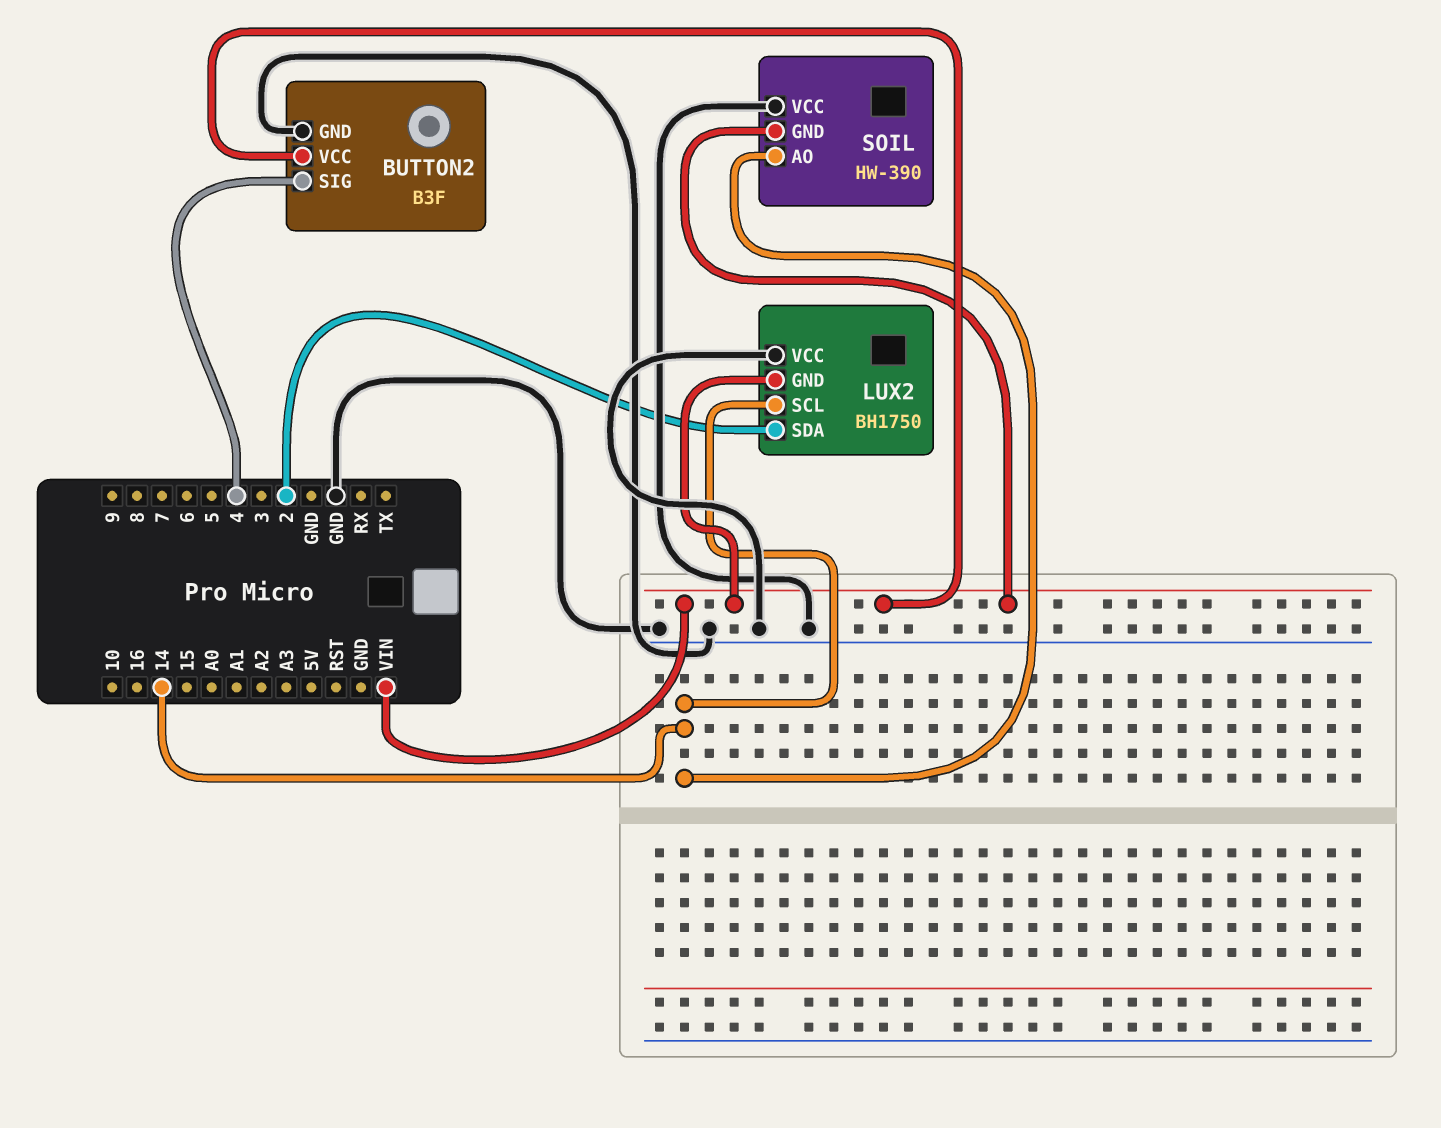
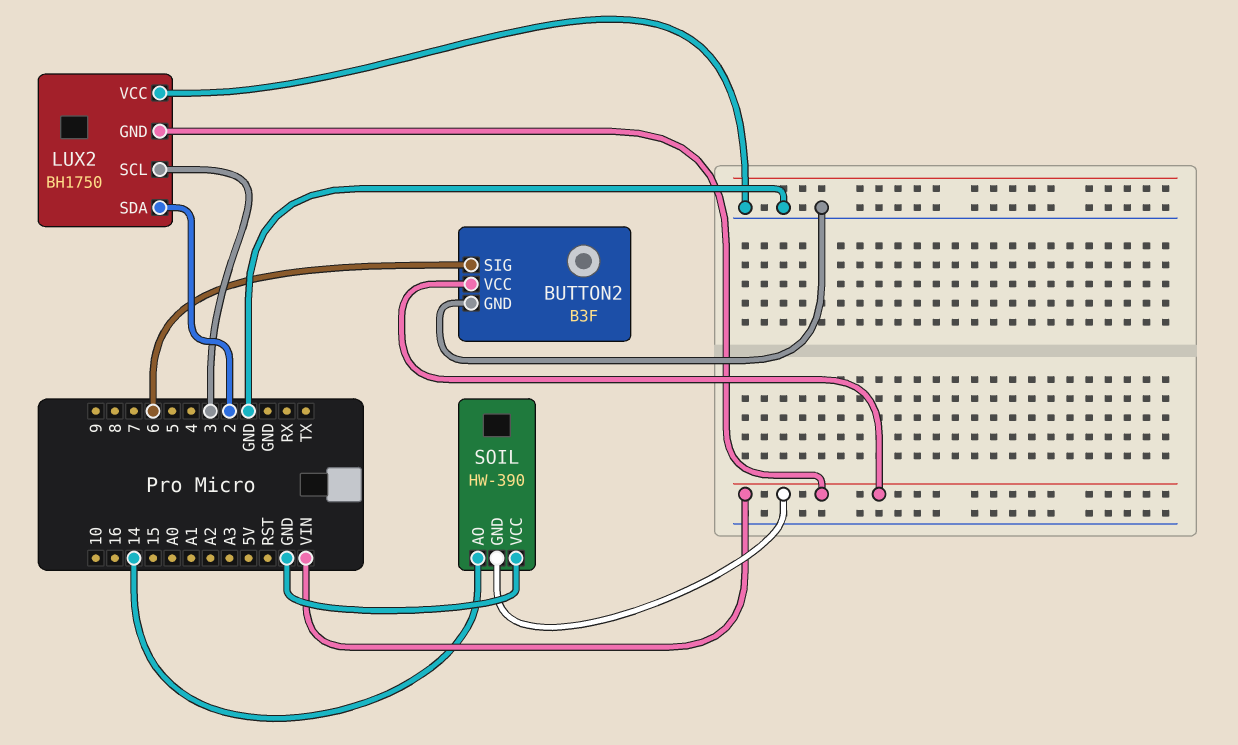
BUTTON2 pin SIG: 4 -> 6
LUX2 pin SCL: 14 -> 3

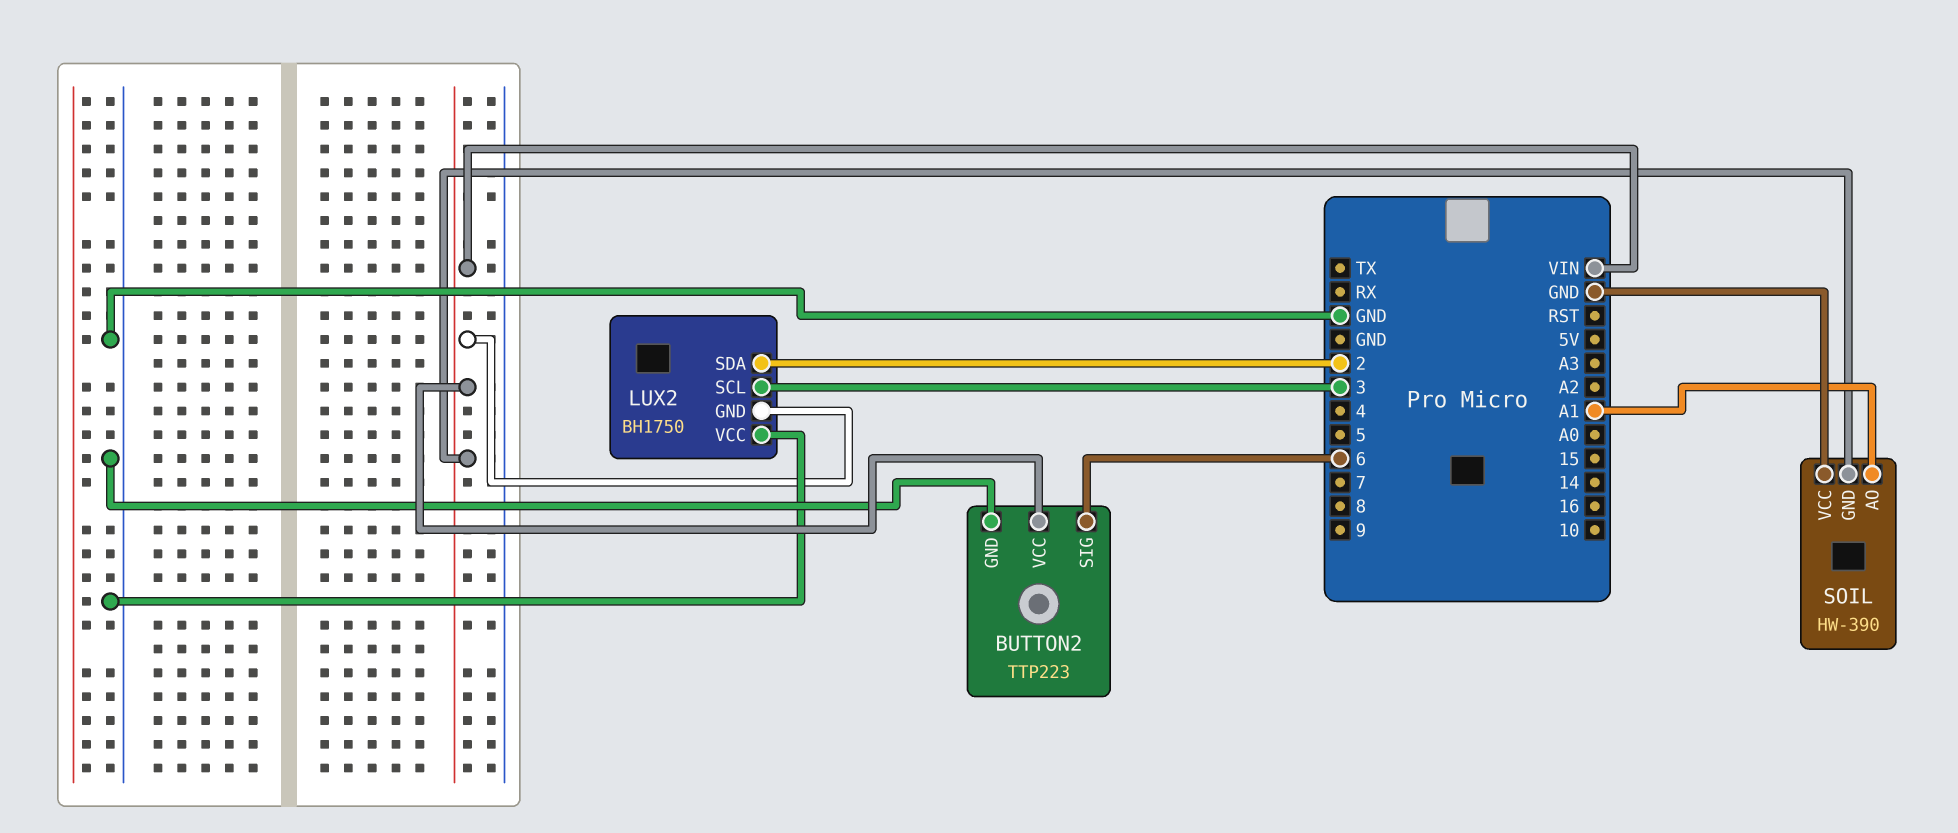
BUTTON2: B3F -> TTP223
SOIL pin AO: 14 -> A1

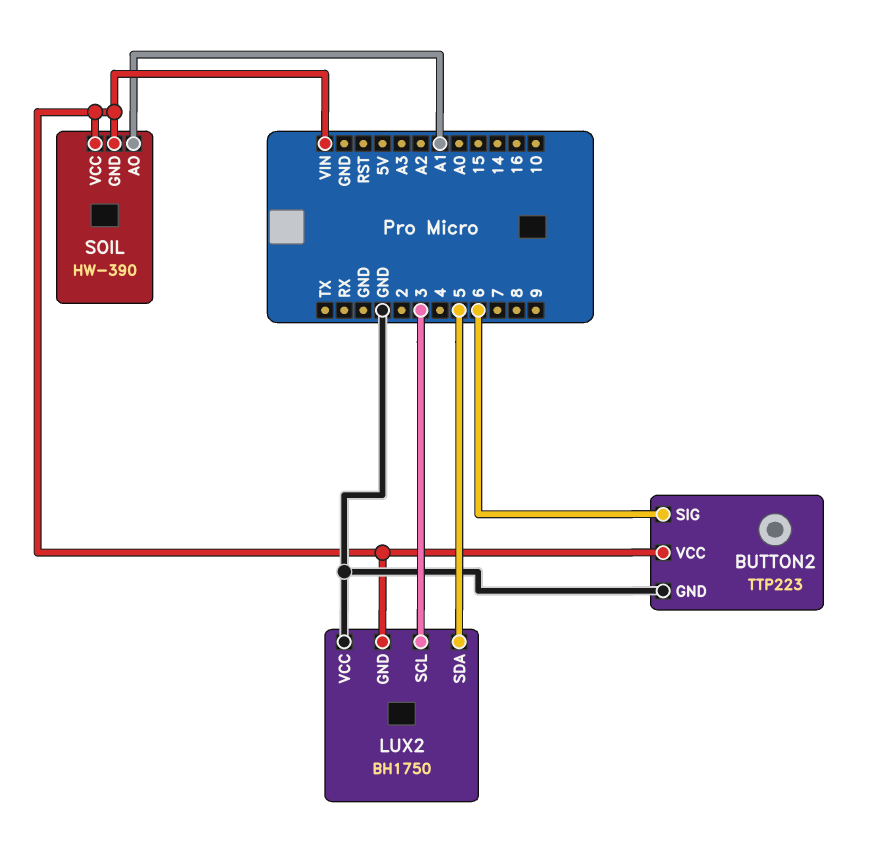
LUX2 pin SDA: 2 -> 5
SOIL pin VCC: GND -> VIN

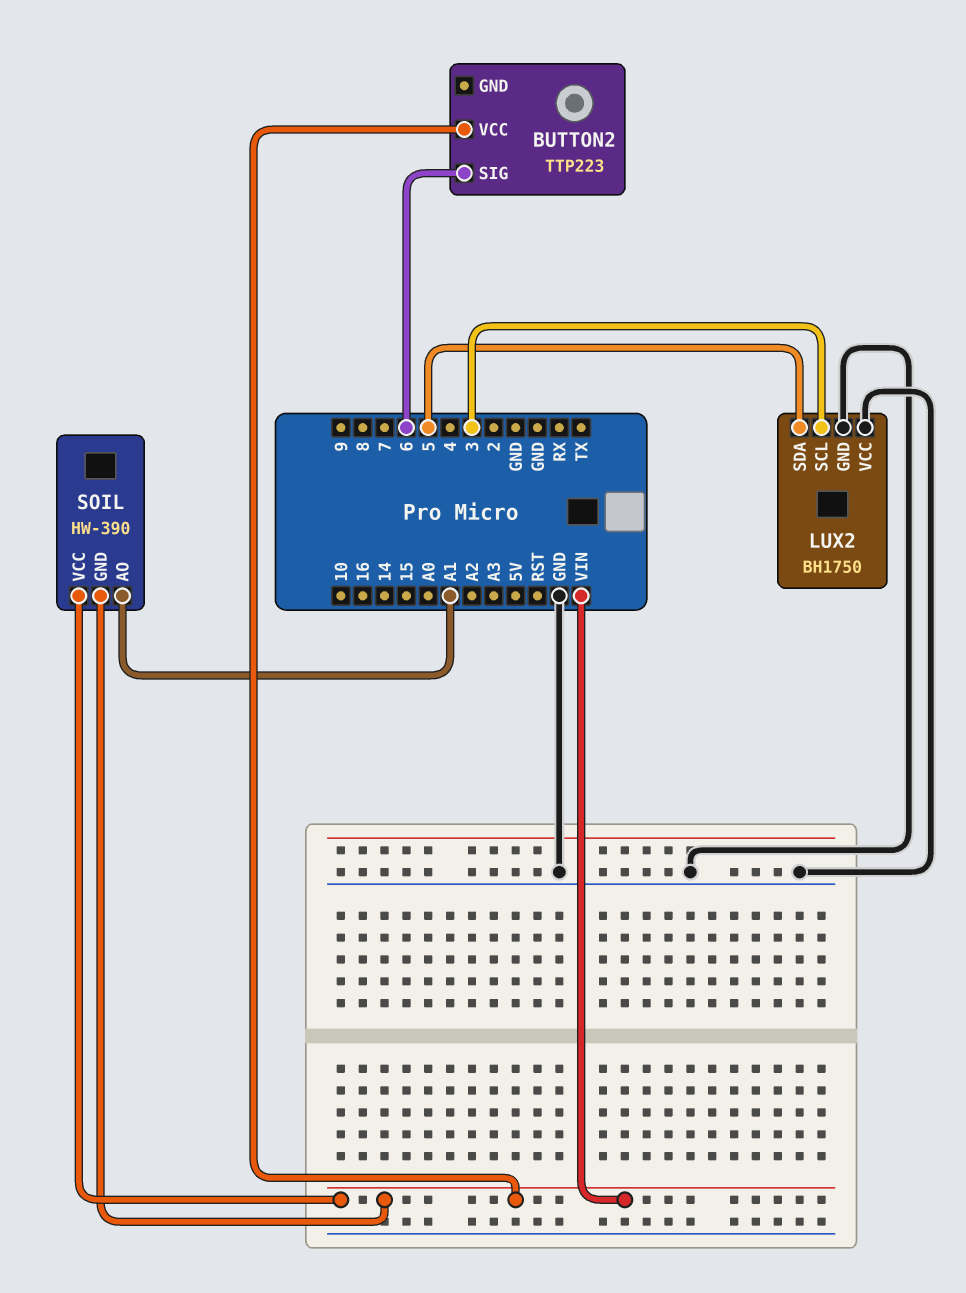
BUTTON2 pin GND: GND -> none
LUX2 pin GND: VIN -> GND

